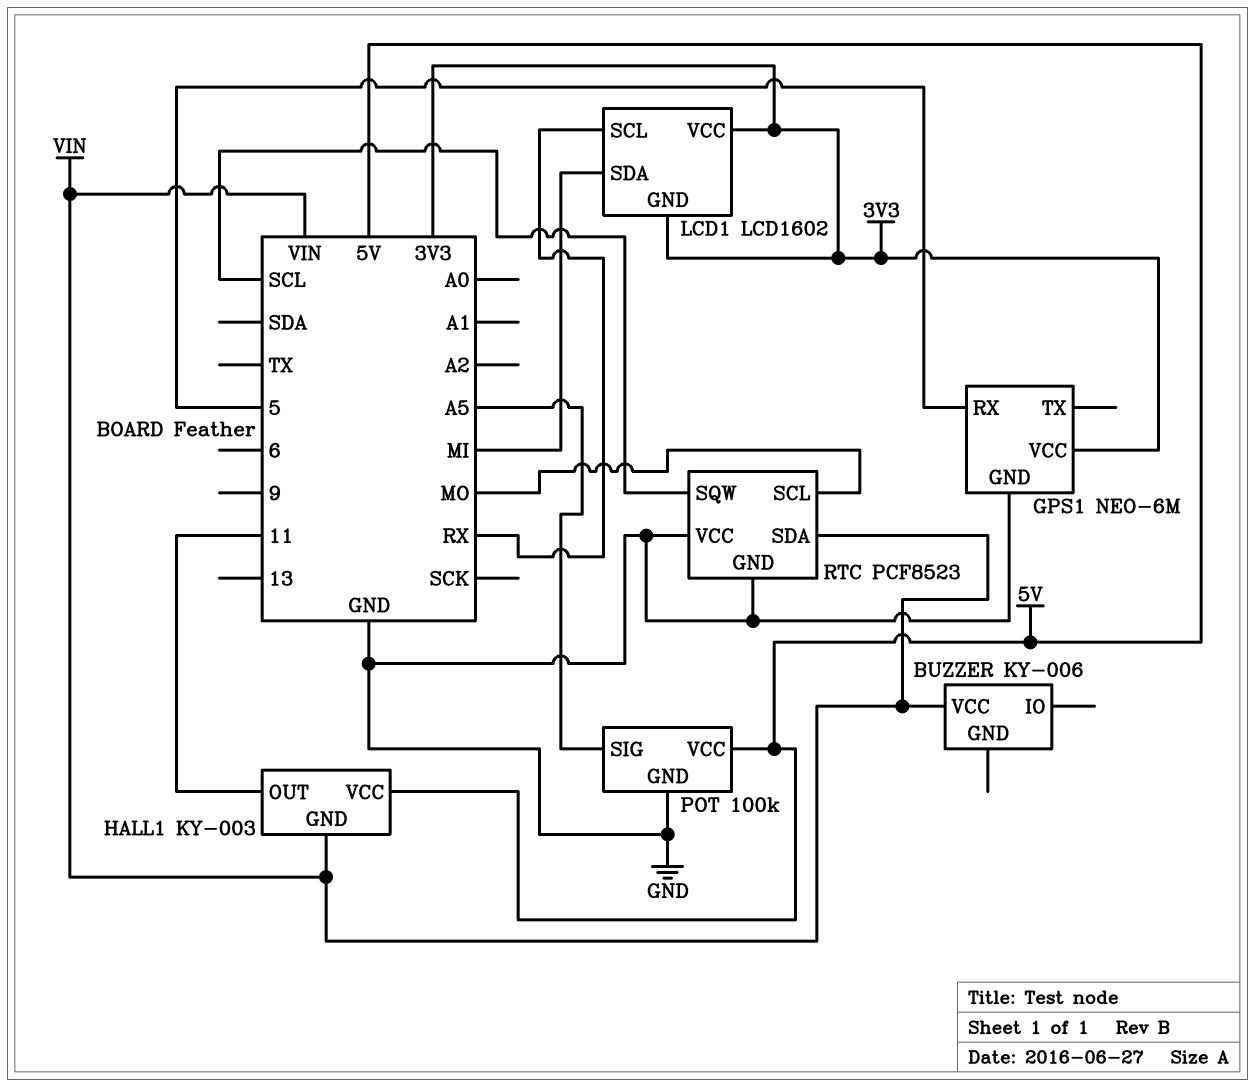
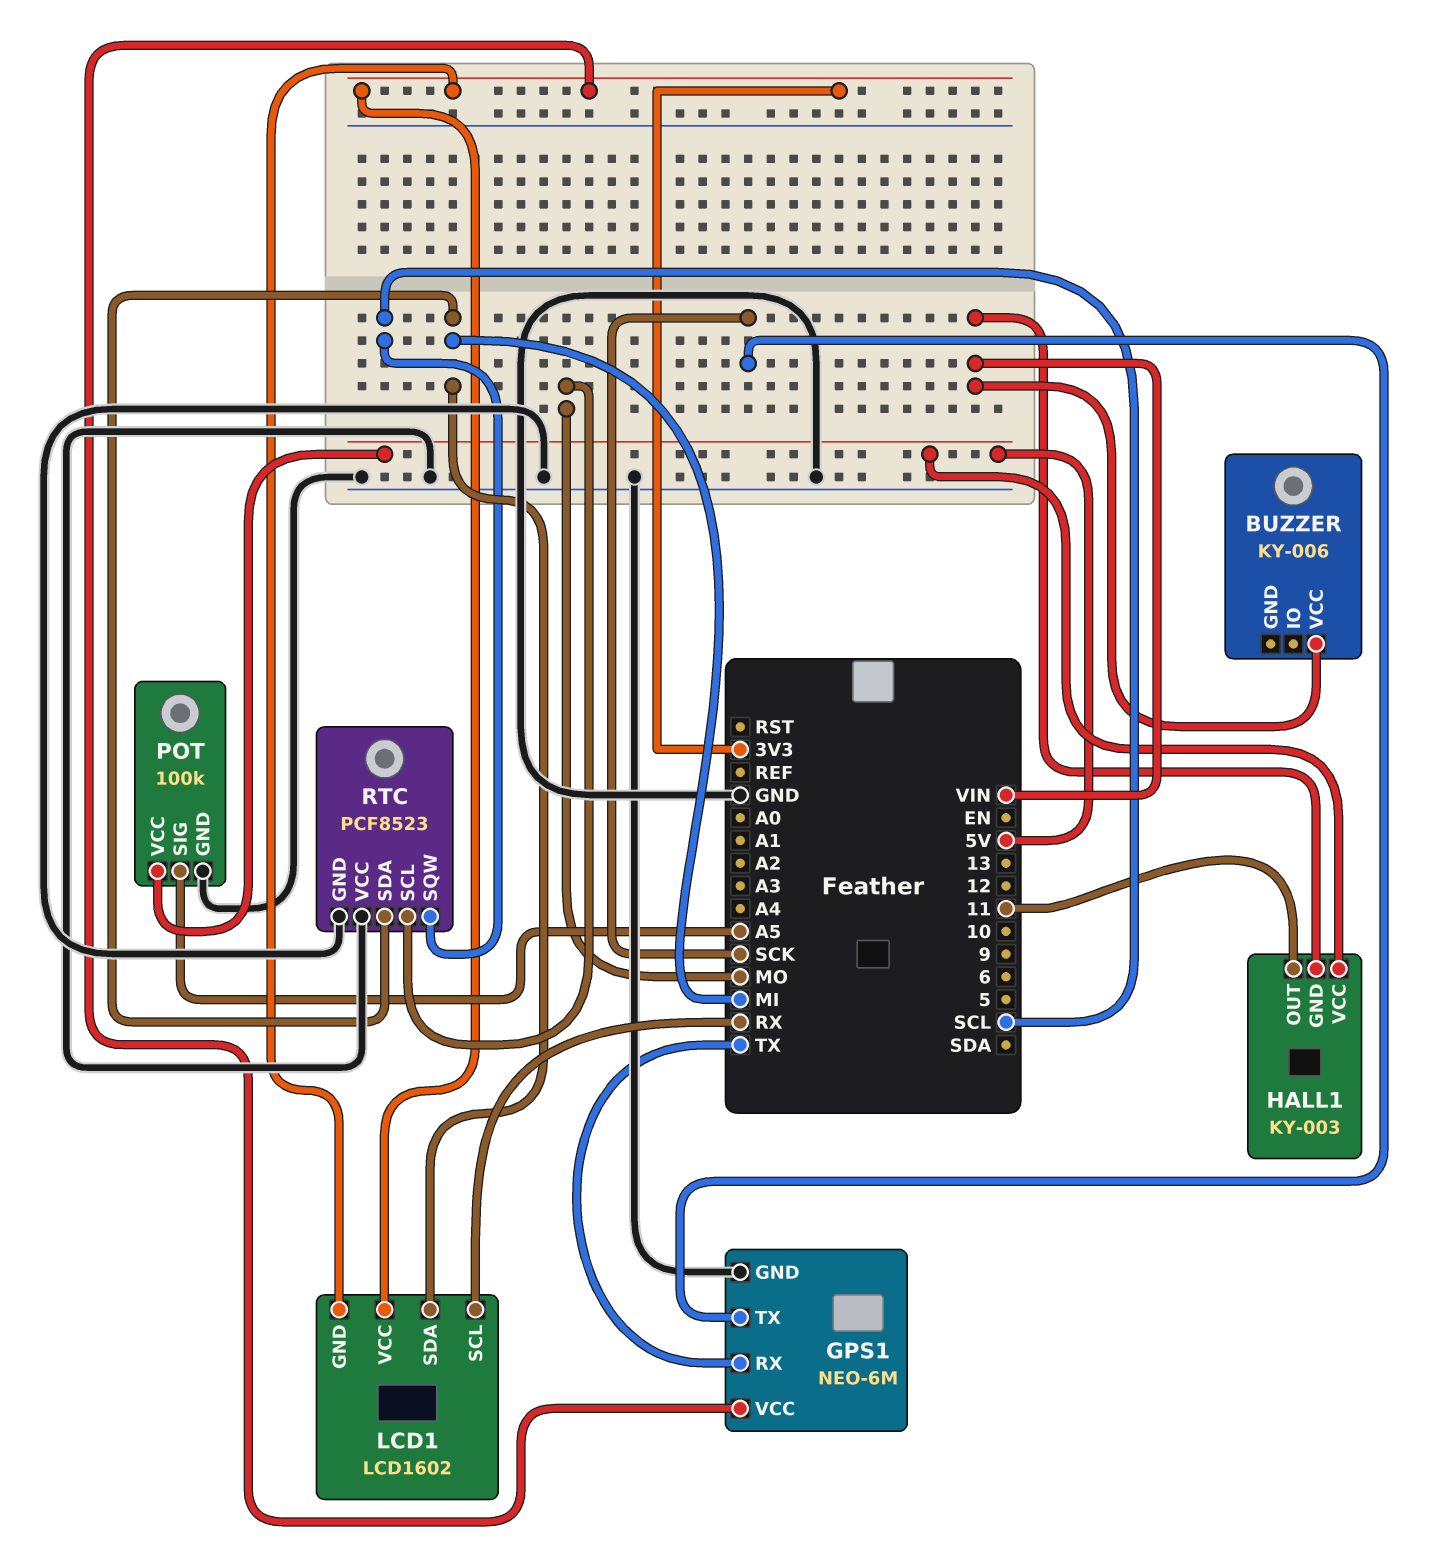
GPS1 pin RX: 5 -> TX
GPS1 pin TX: none -> SCK
RTC pin SDA: VIN -> MI

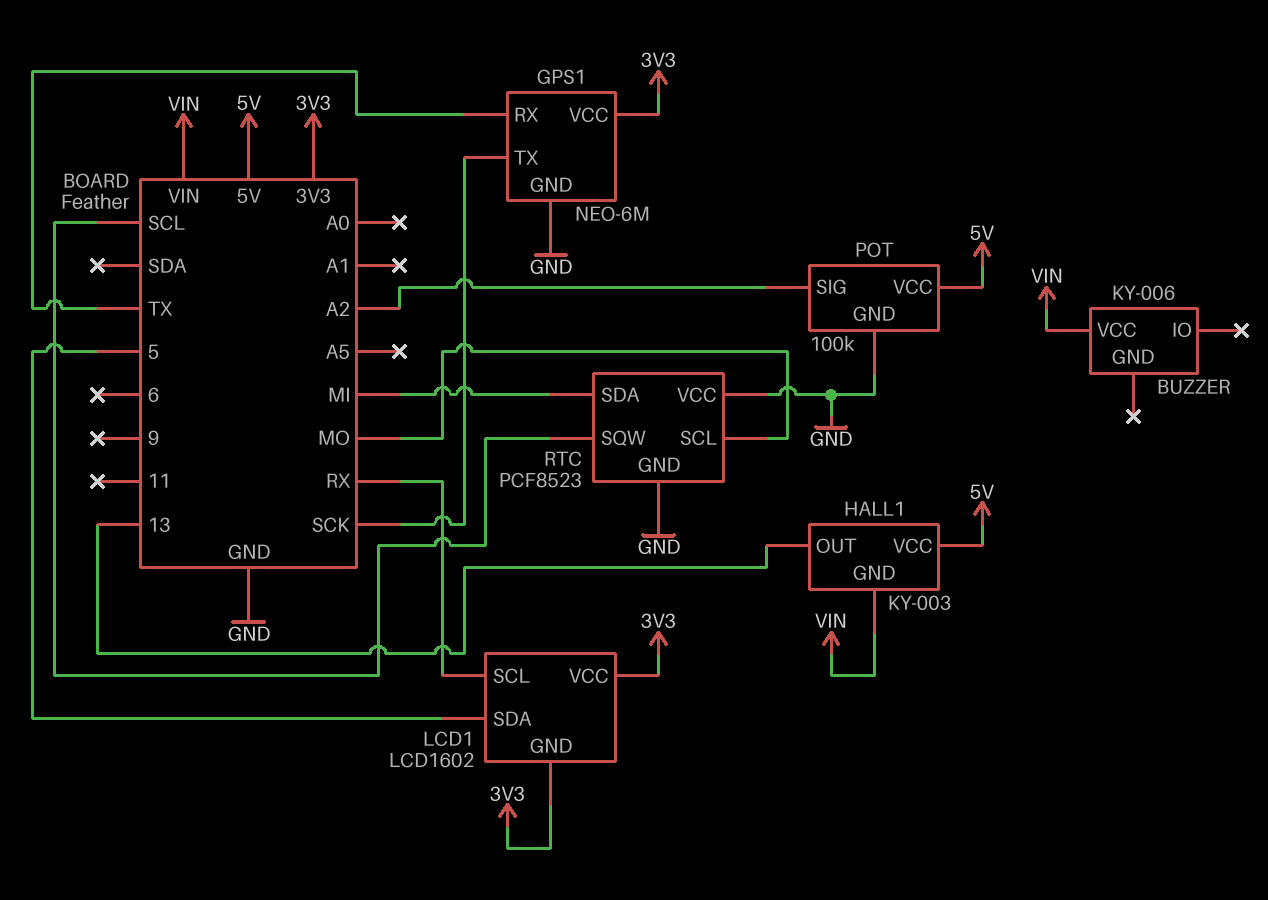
HALL1 pin OUT: 11 -> 13
LCD1 pin SDA: MI -> 5
POT pin SIG: A5 -> A2

